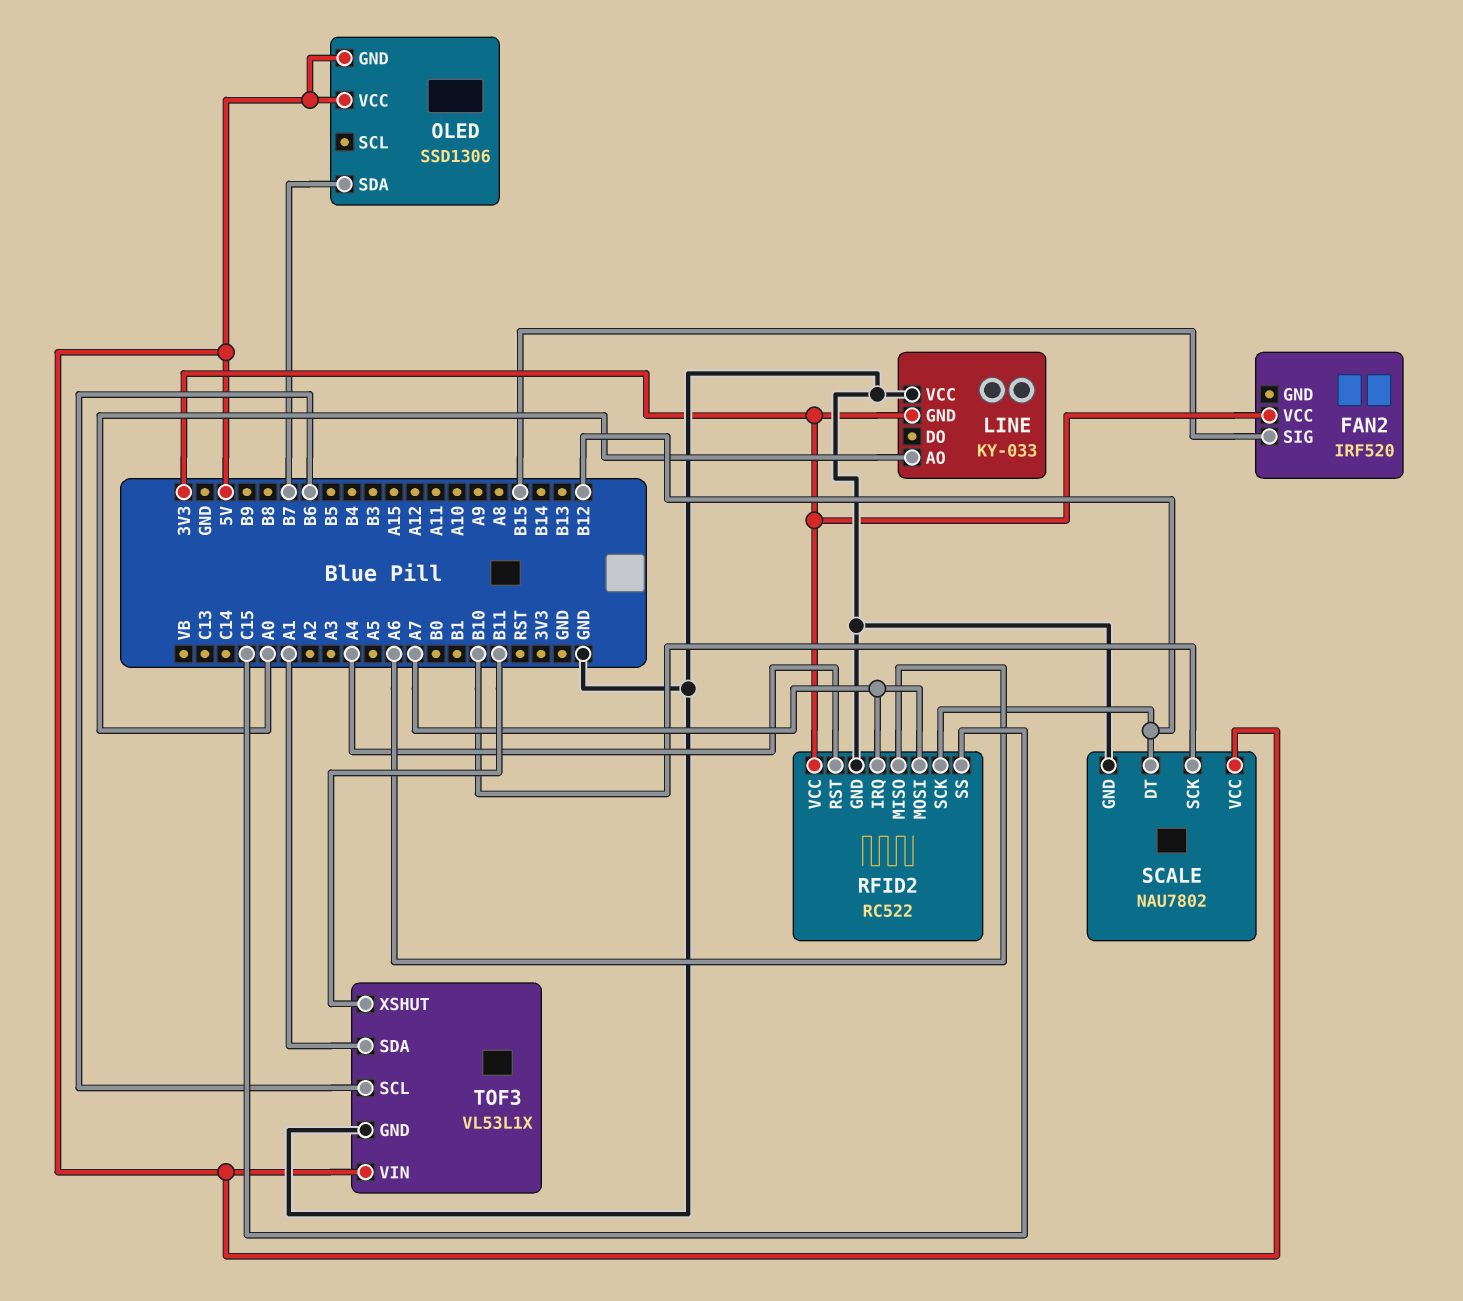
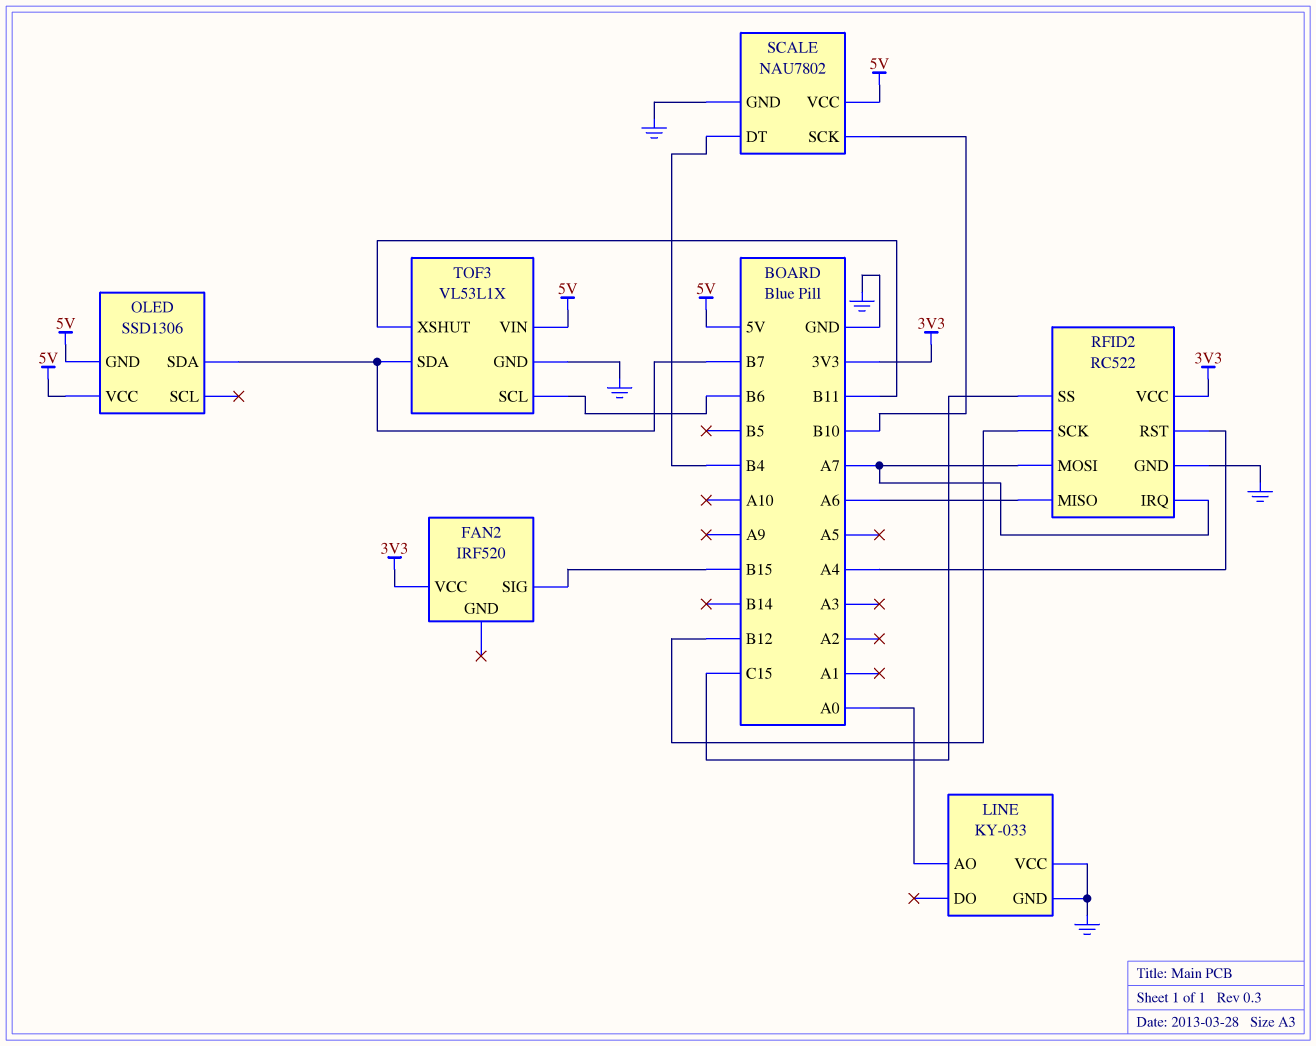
LINE pin GND: 3V3 -> GND
SCALE pin DT: B12 -> B4
TOF3 pin SDA: A1 -> B7

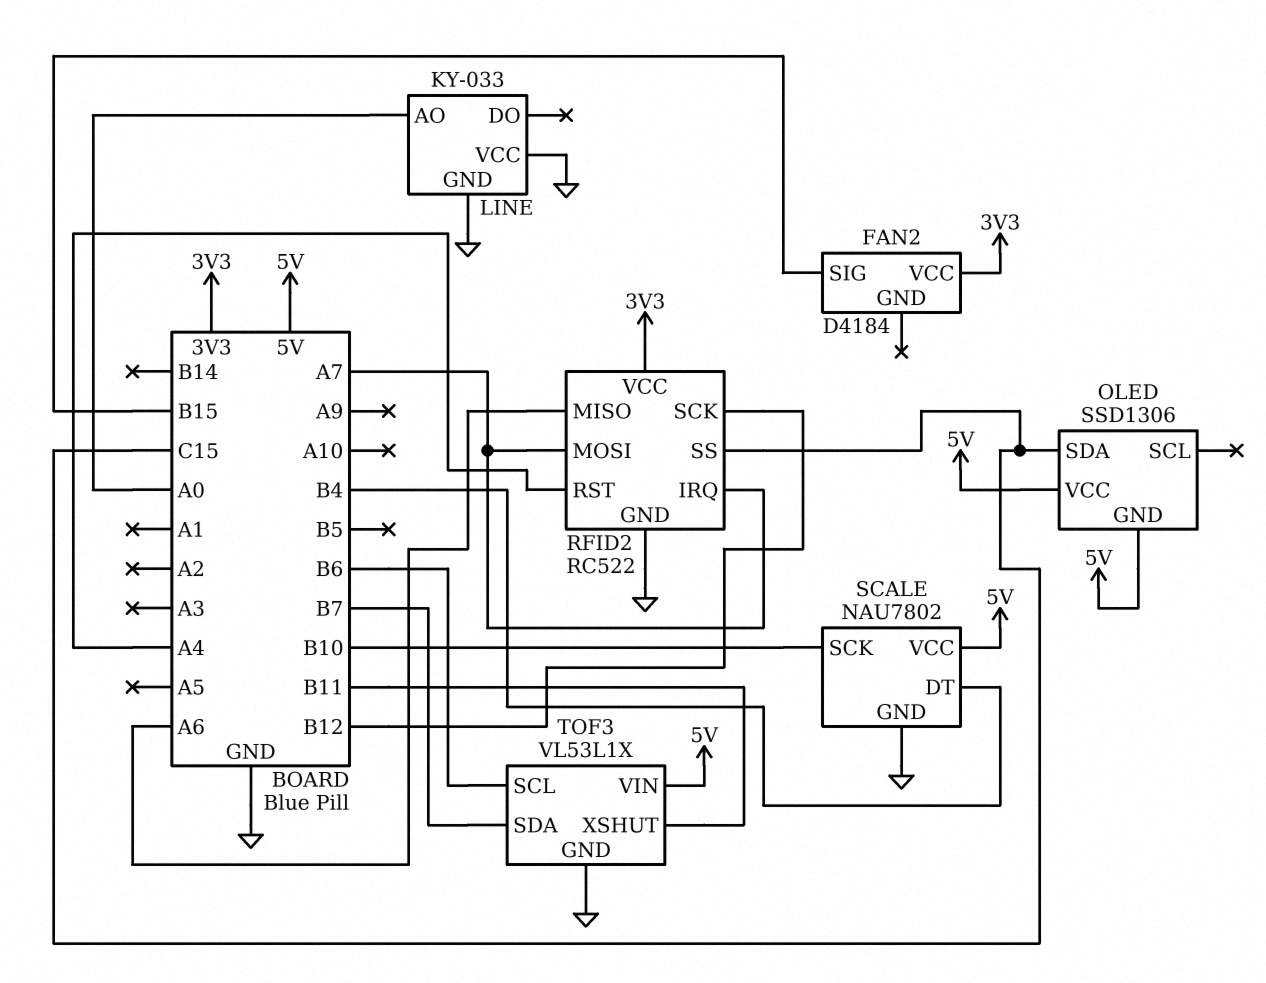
FAN2: IRF520 -> D4184
OLED pin SDA: B7 -> C15

